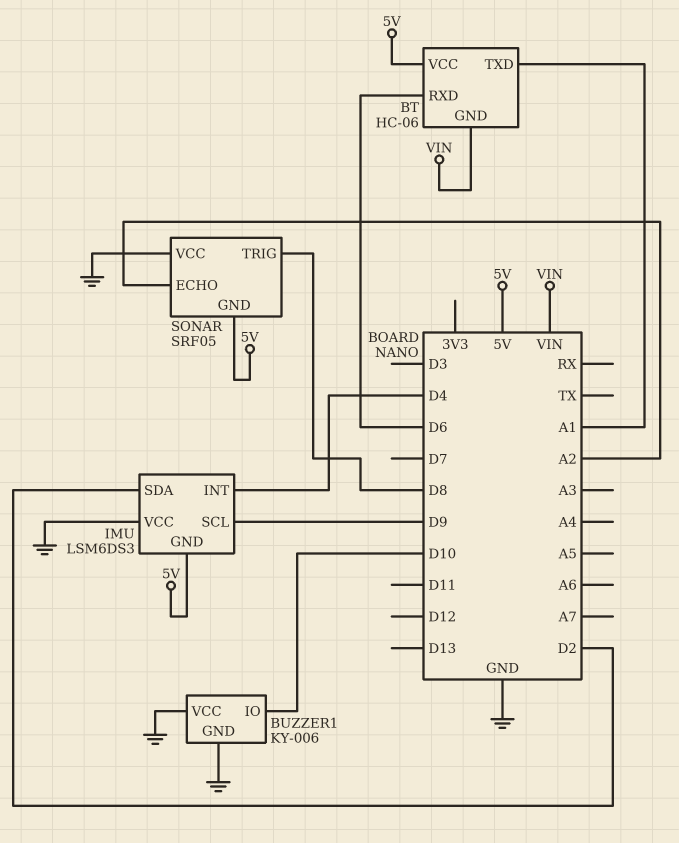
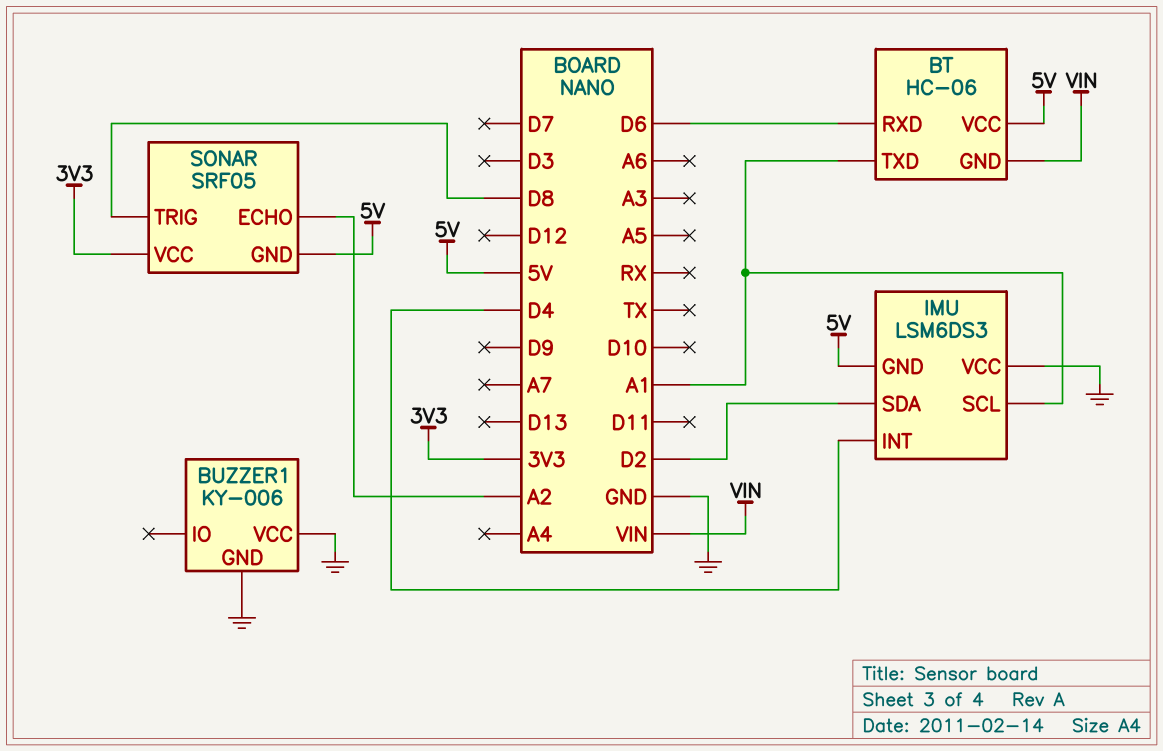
BUZZER1 pin IO: D10 -> none
IMU pin SCL: D9 -> A1
SONAR pin VCC: GND -> 3V3

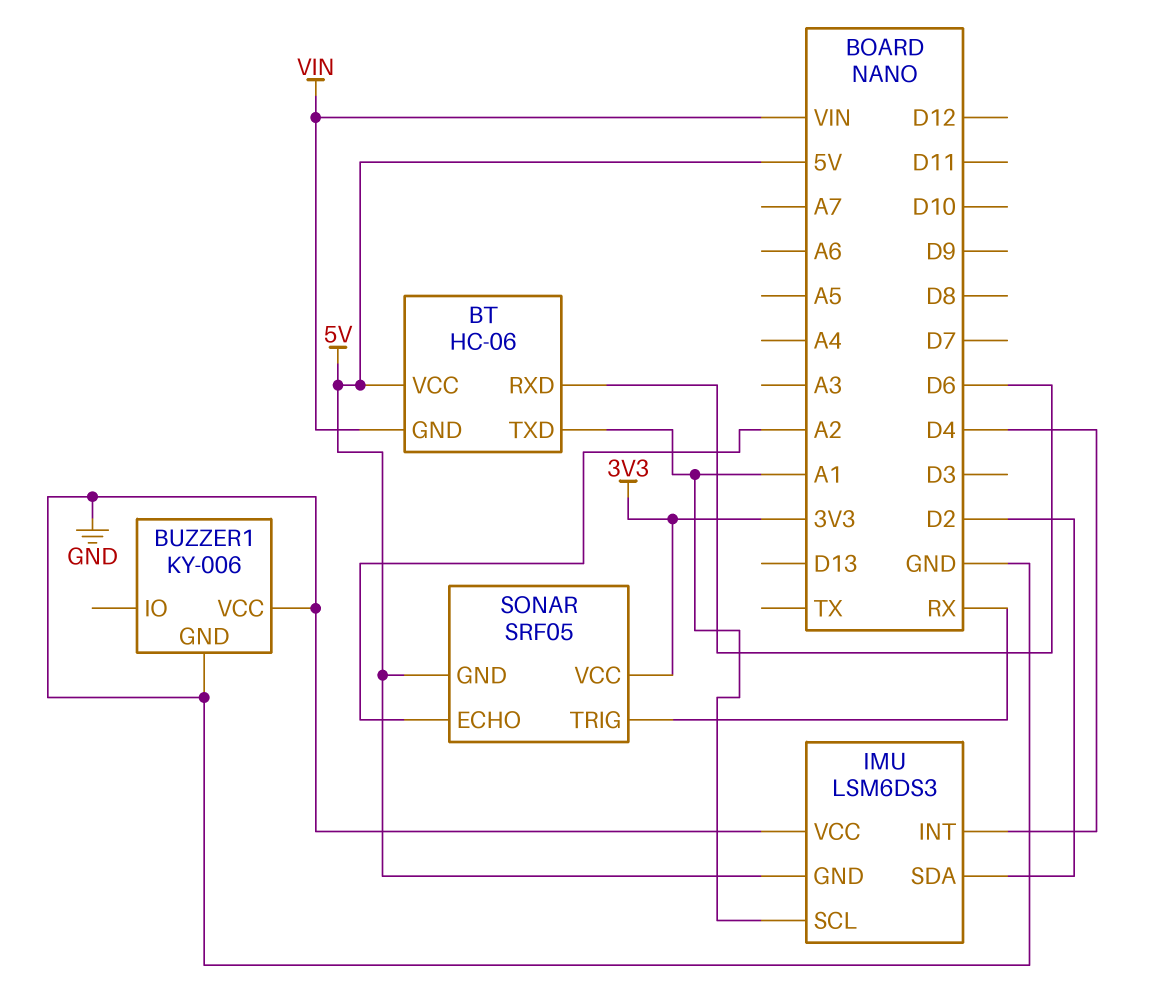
SONAR pin TRIG: D8 -> RX

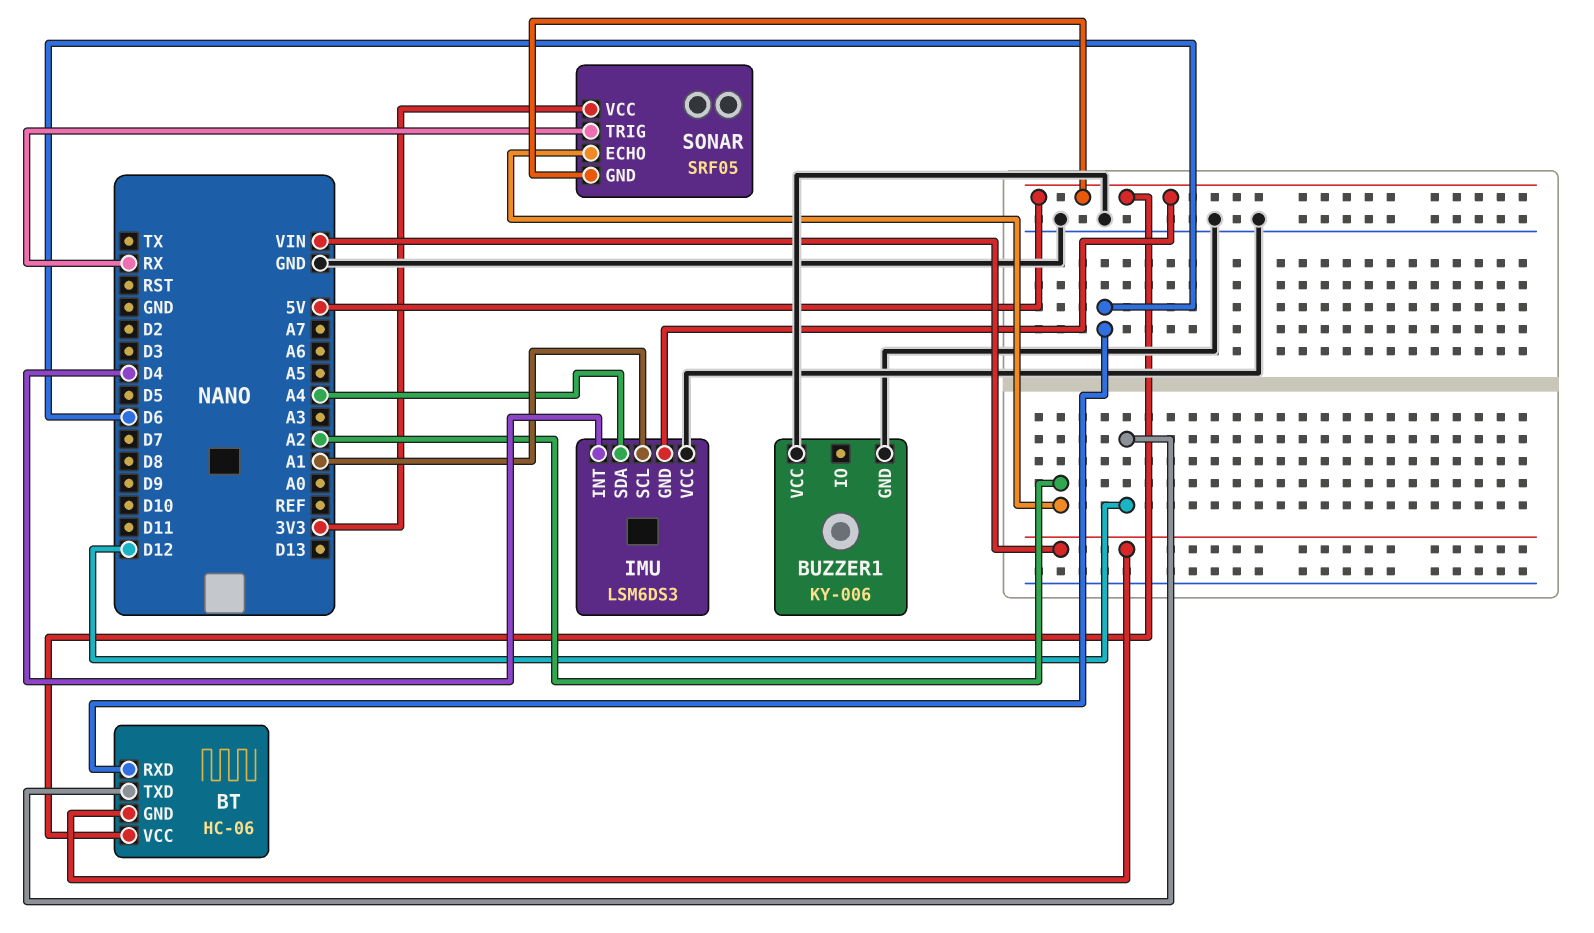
BT pin TXD: A1 -> D12
IMU pin SDA: D2 -> A4

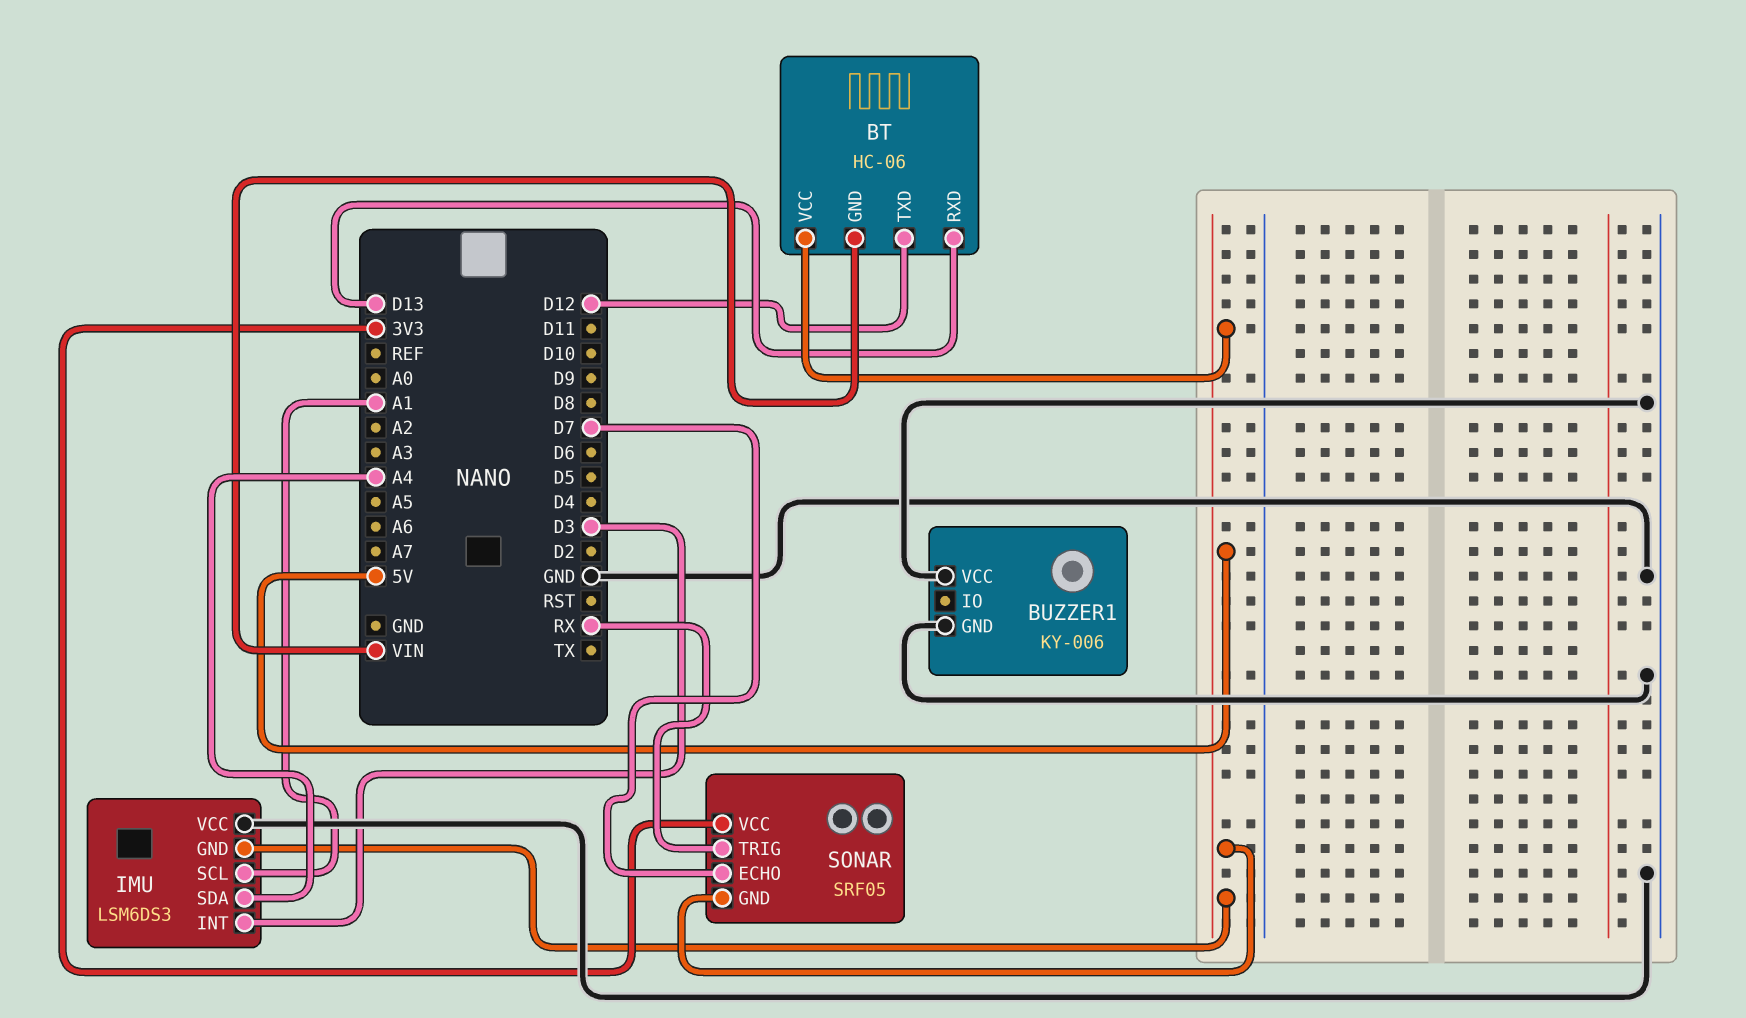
BT pin RXD: D6 -> D13
IMU pin INT: D4 -> D3
SONAR pin ECHO: A2 -> D7

